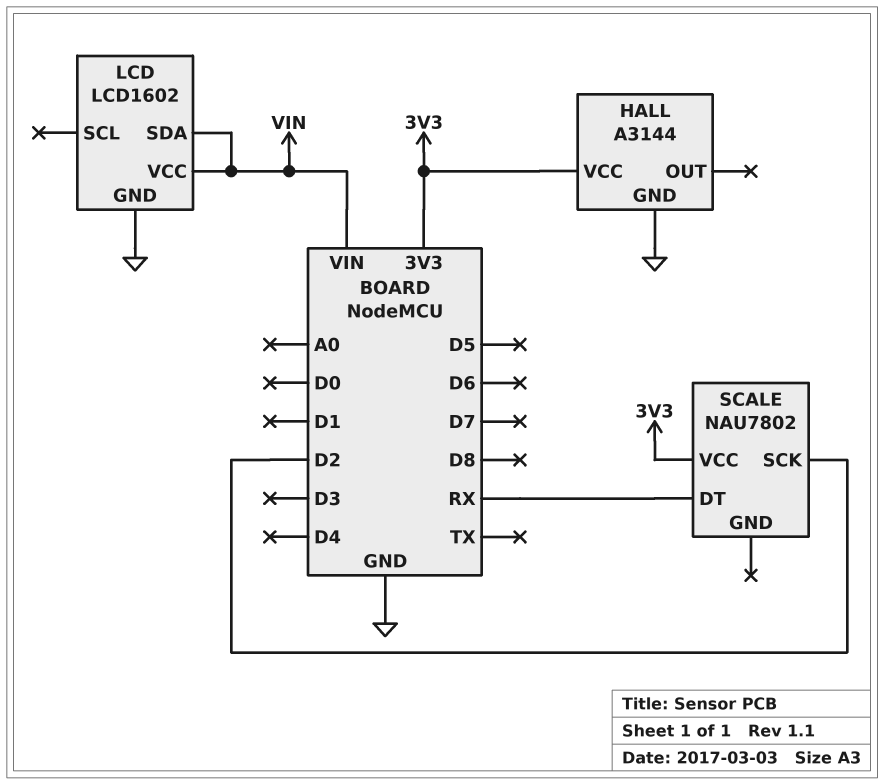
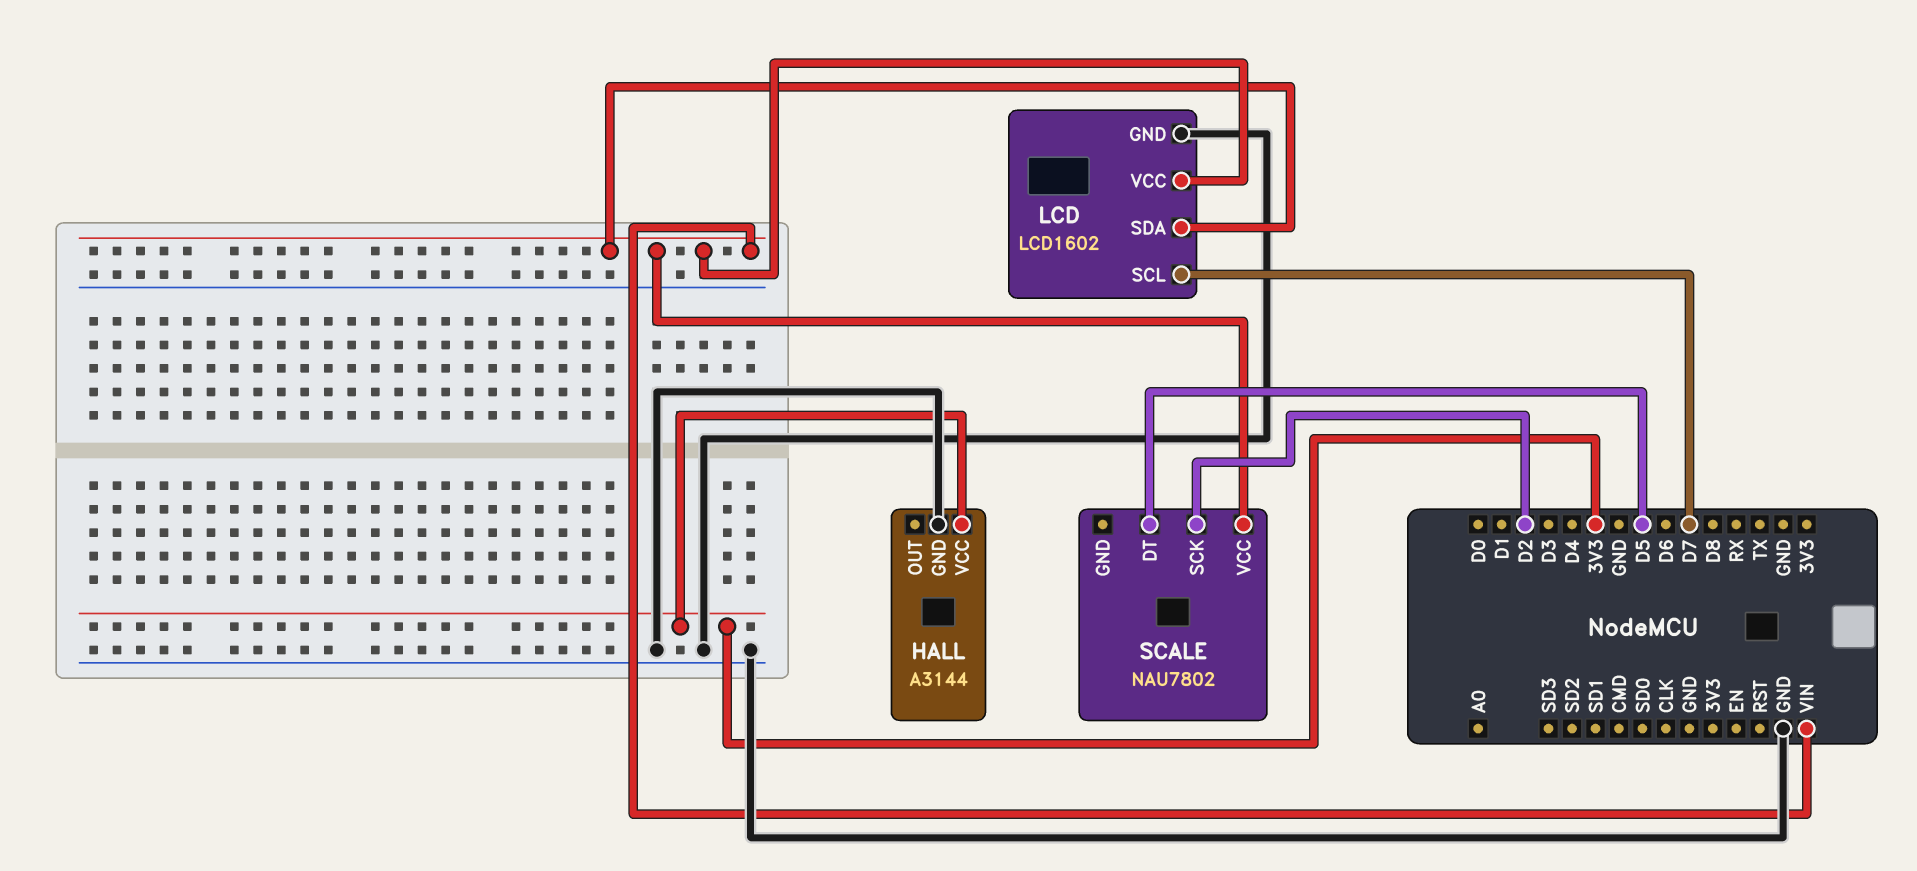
LCD pin SCL: none -> D7
SCALE pin DT: RX -> D5
SCALE pin VCC: 3V3 -> VIN

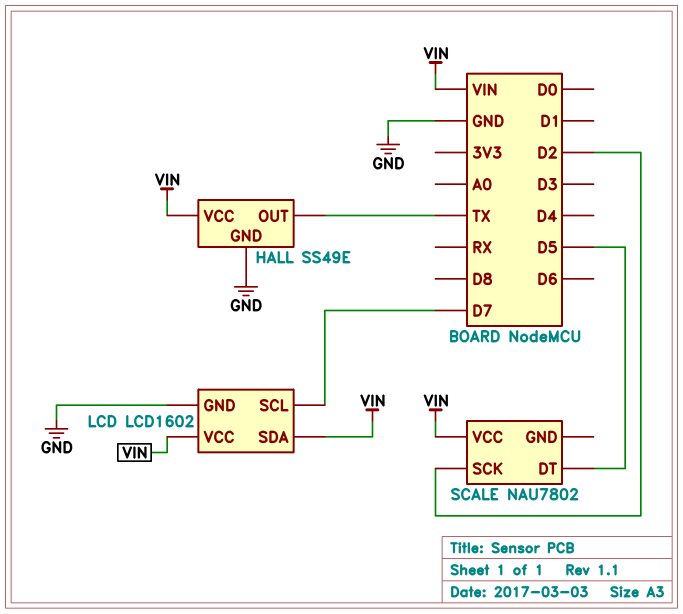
HALL: A3144 -> SS49E
HALL pin OUT: none -> TX
HALL pin VCC: 3V3 -> VIN

